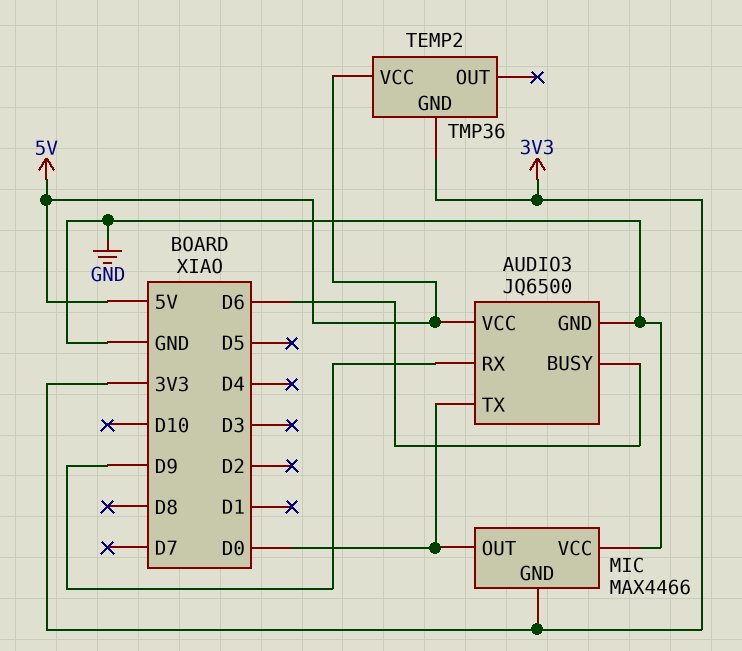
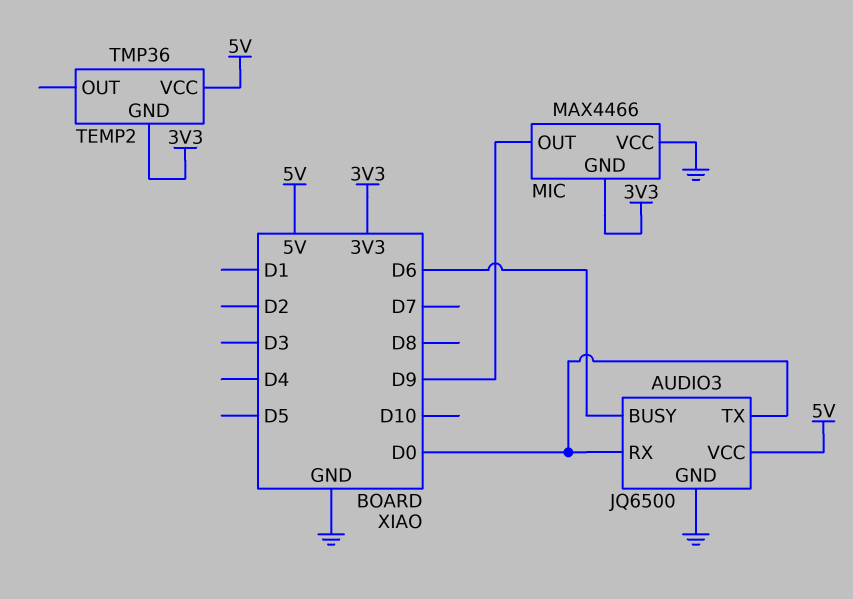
AUDIO3 pin RX: D9 -> D0
MIC pin OUT: D0 -> D9

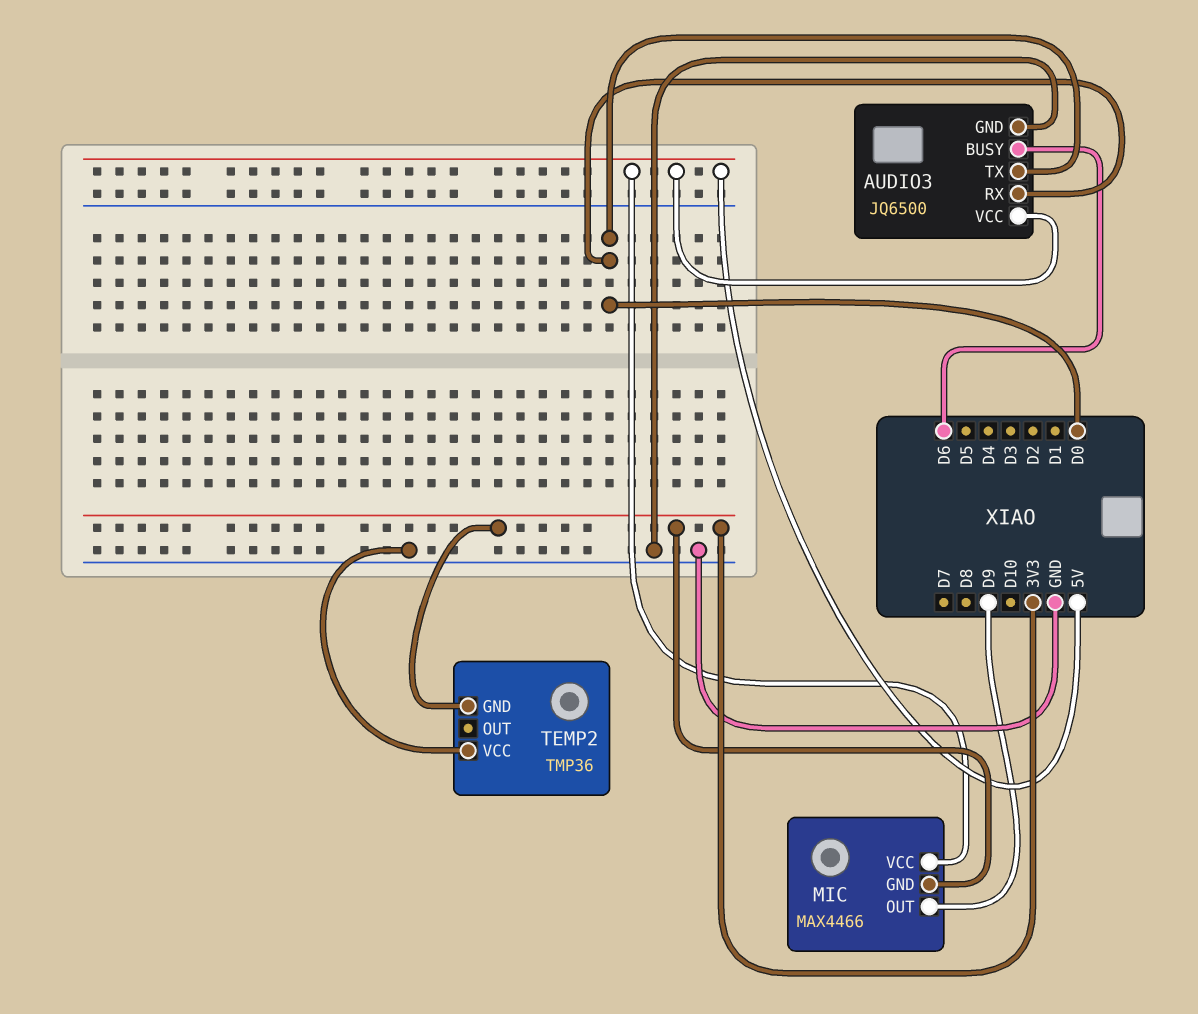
MIC pin VCC: GND -> 5V
TEMP2 pin VCC: 5V -> GND

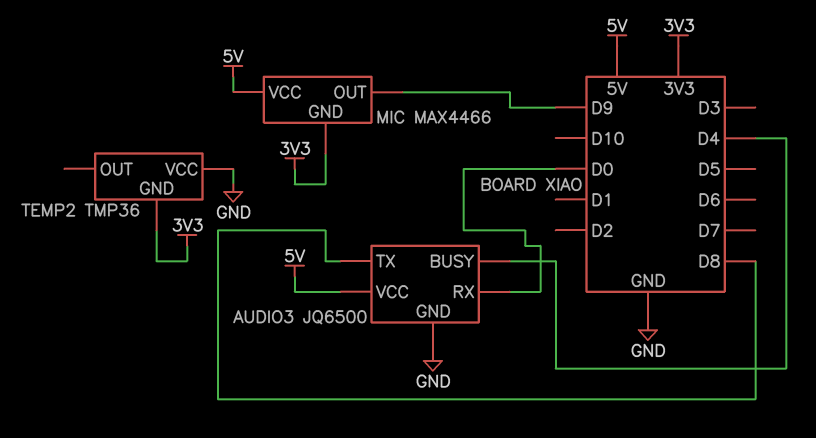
AUDIO3 pin BUSY: D6 -> D4
AUDIO3 pin TX: D0 -> D8

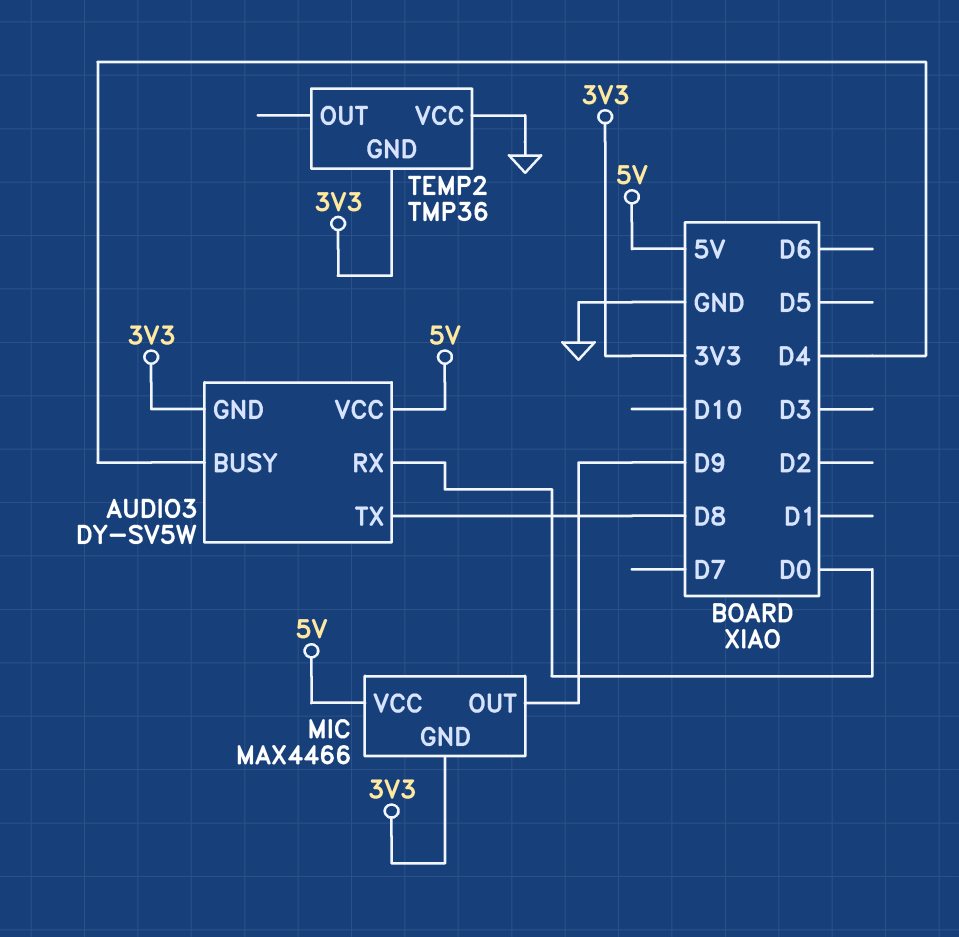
AUDIO3: JQ6500 -> DY-SV5W
AUDIO3 pin GND: GND -> 3V3

